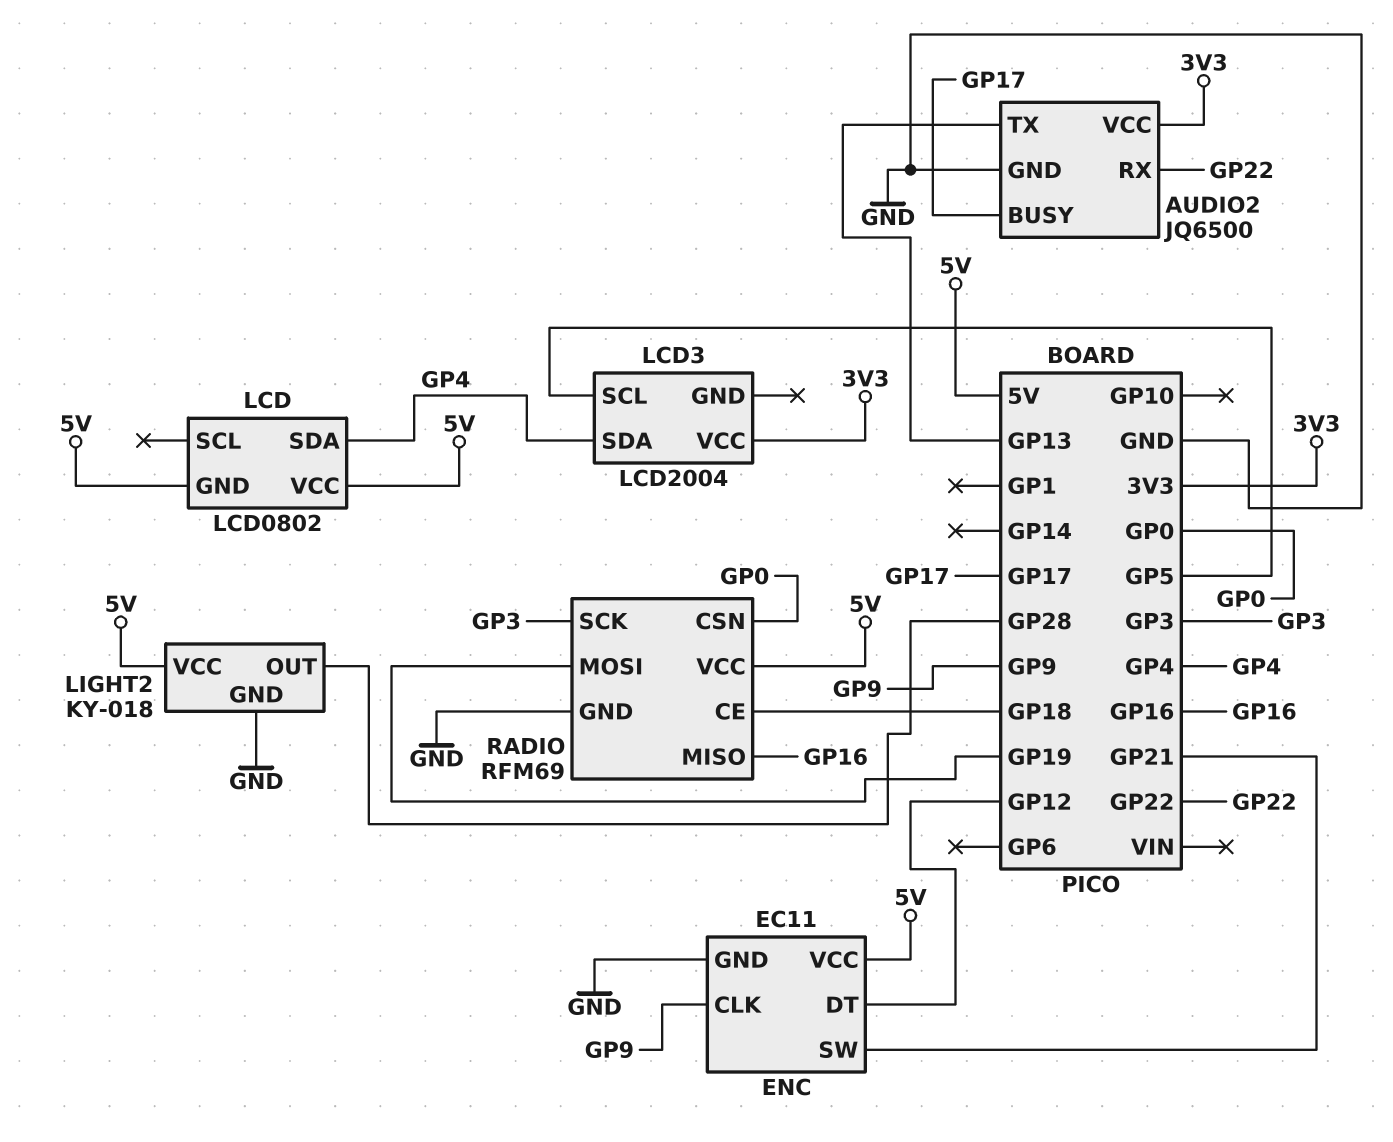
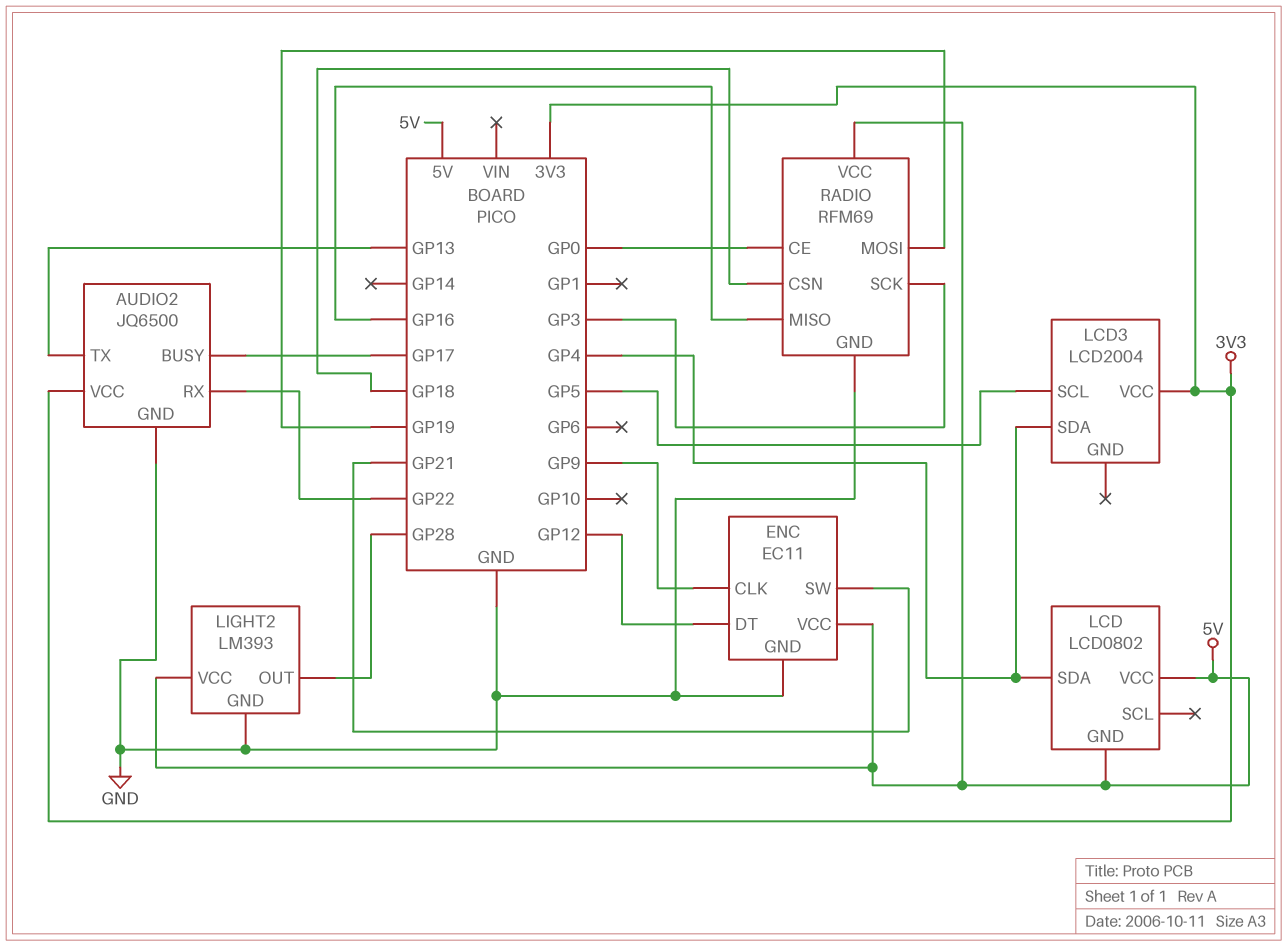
LIGHT2: KY-018 -> LM393
RADIO pin CE: GP18 -> GP0
RADIO pin CSN: GP0 -> GP18

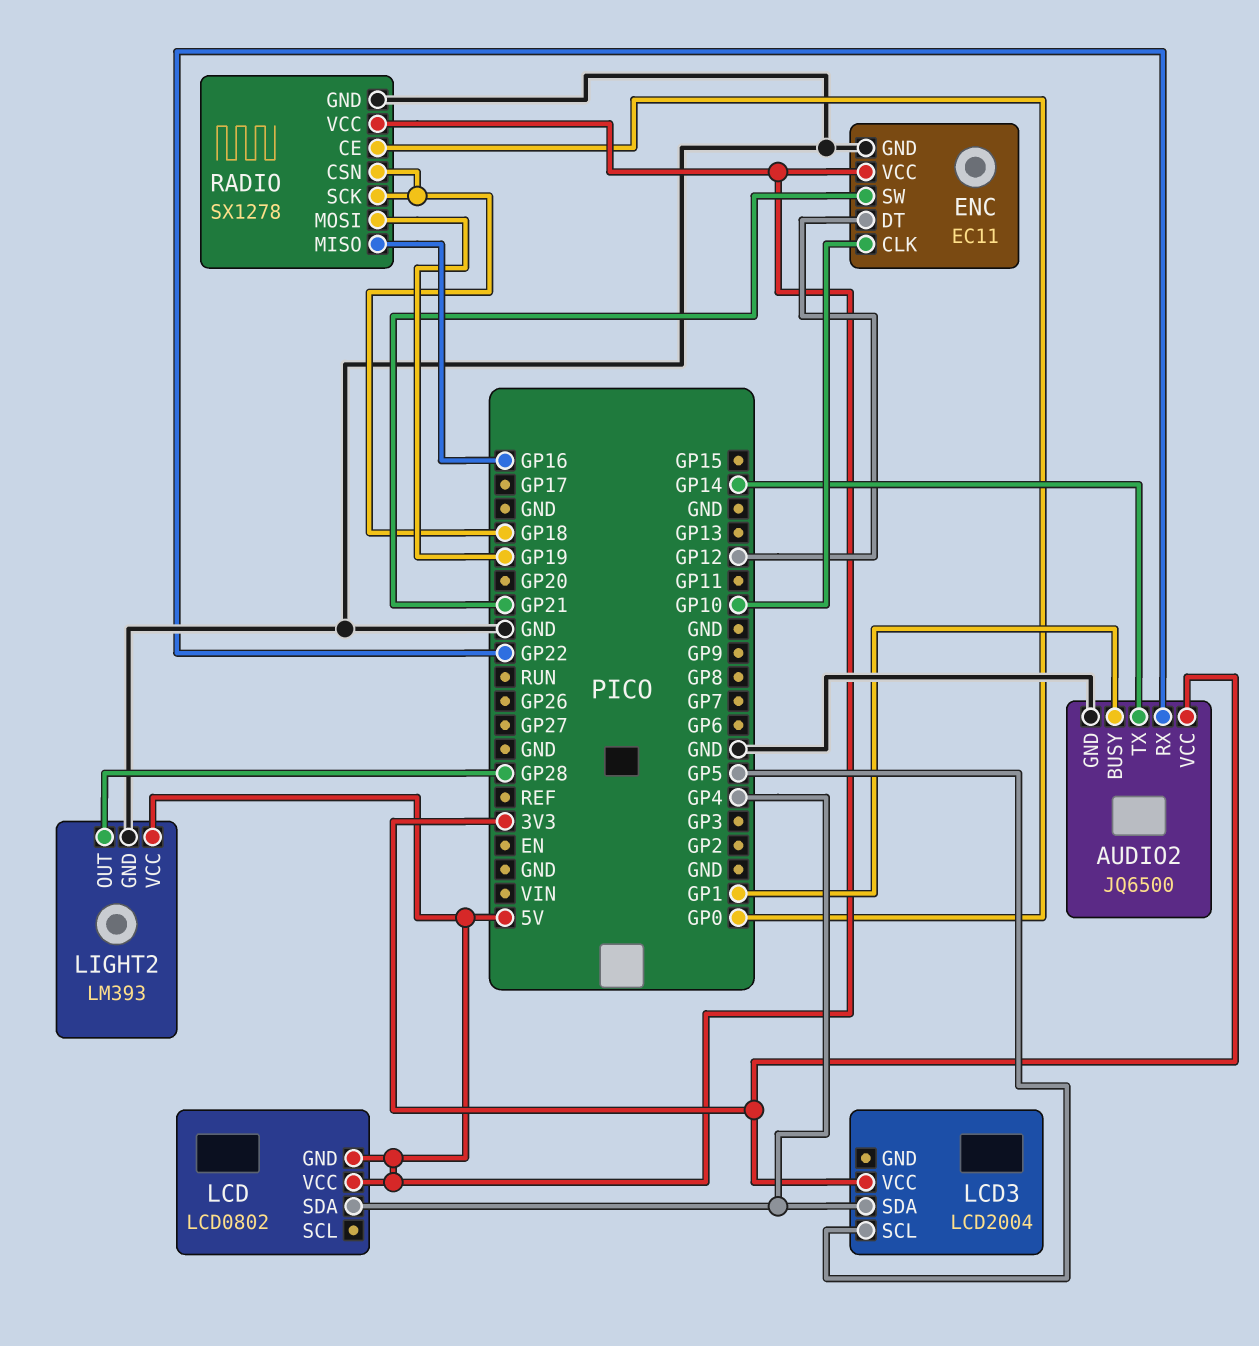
AUDIO2 pin BUSY: GP17 -> GP1
AUDIO2 pin TX: GP13 -> GP14
ENC pin CLK: GP9 -> GP10
RADIO: RFM69 -> SX1278
RADIO pin SCK: GP3 -> GP18

